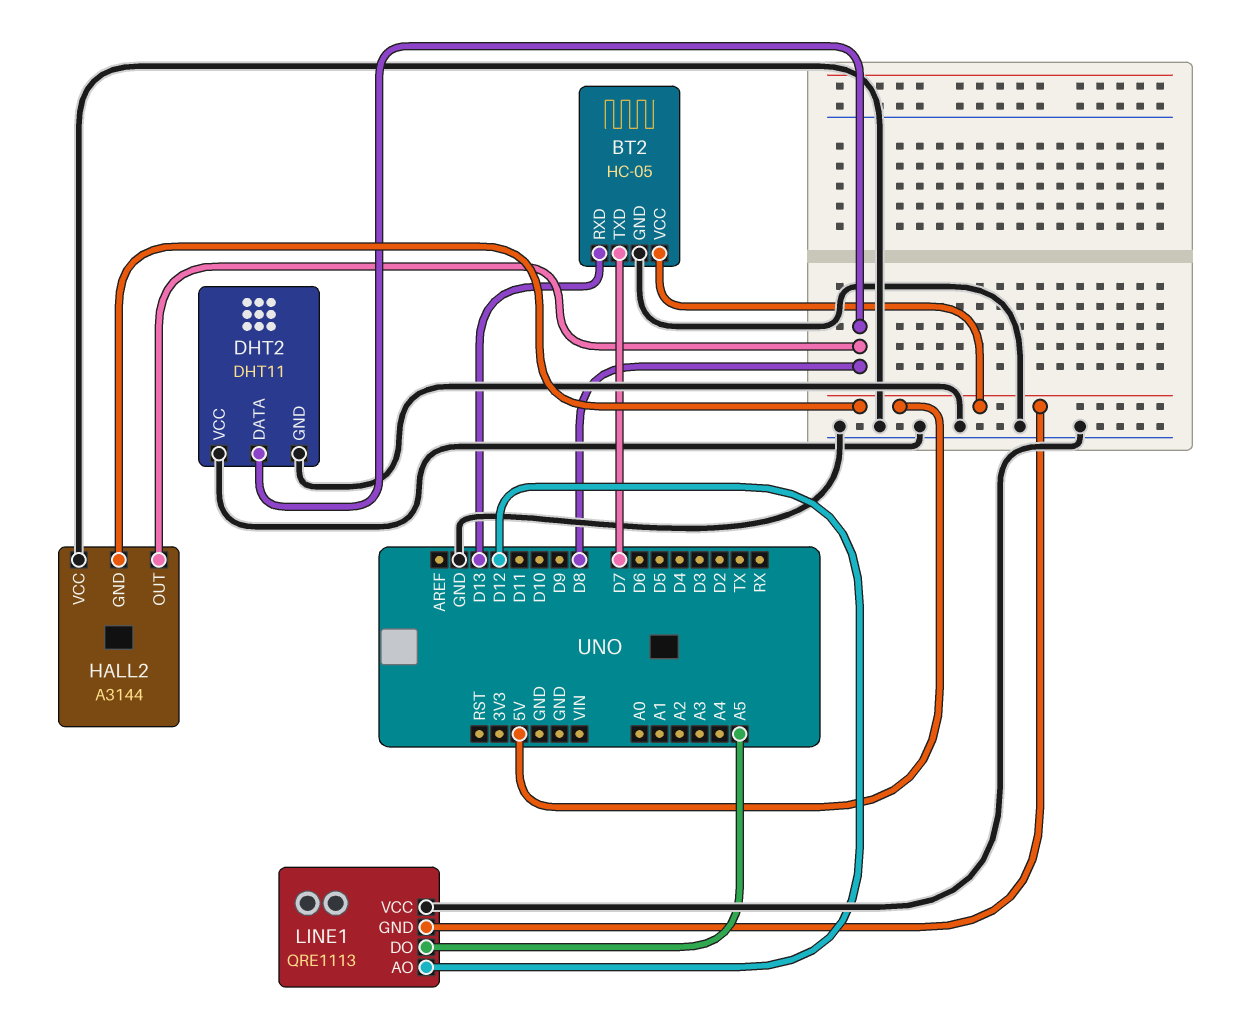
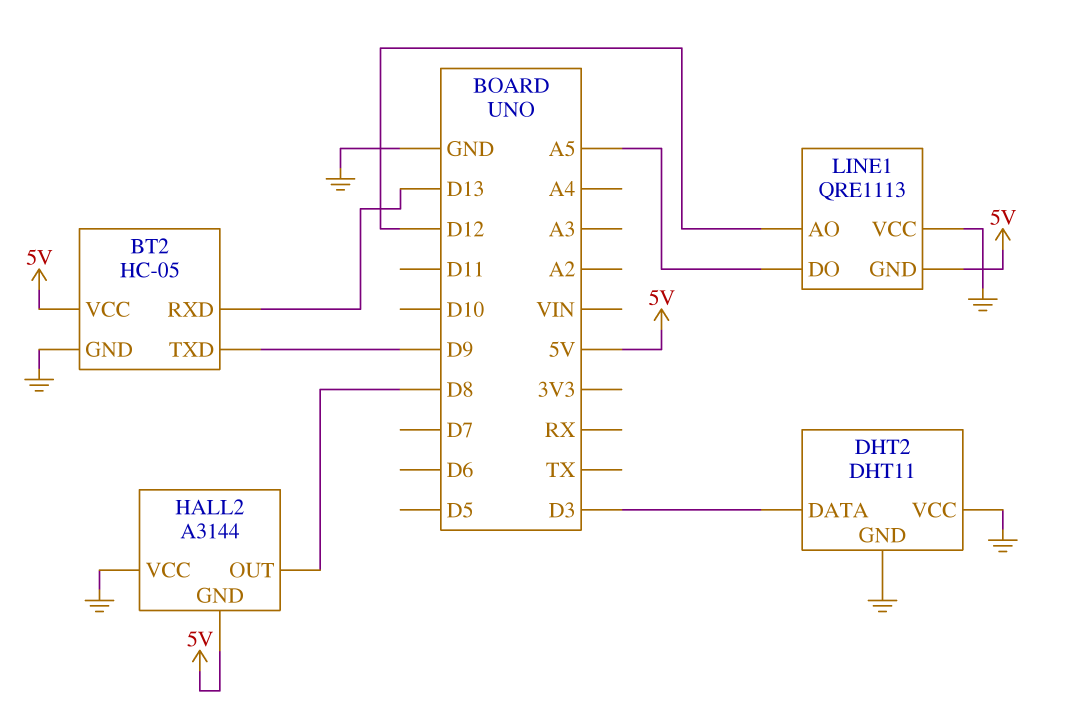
BT2 pin TXD: D7 -> D9
DHT2 pin DATA: D8 -> D3

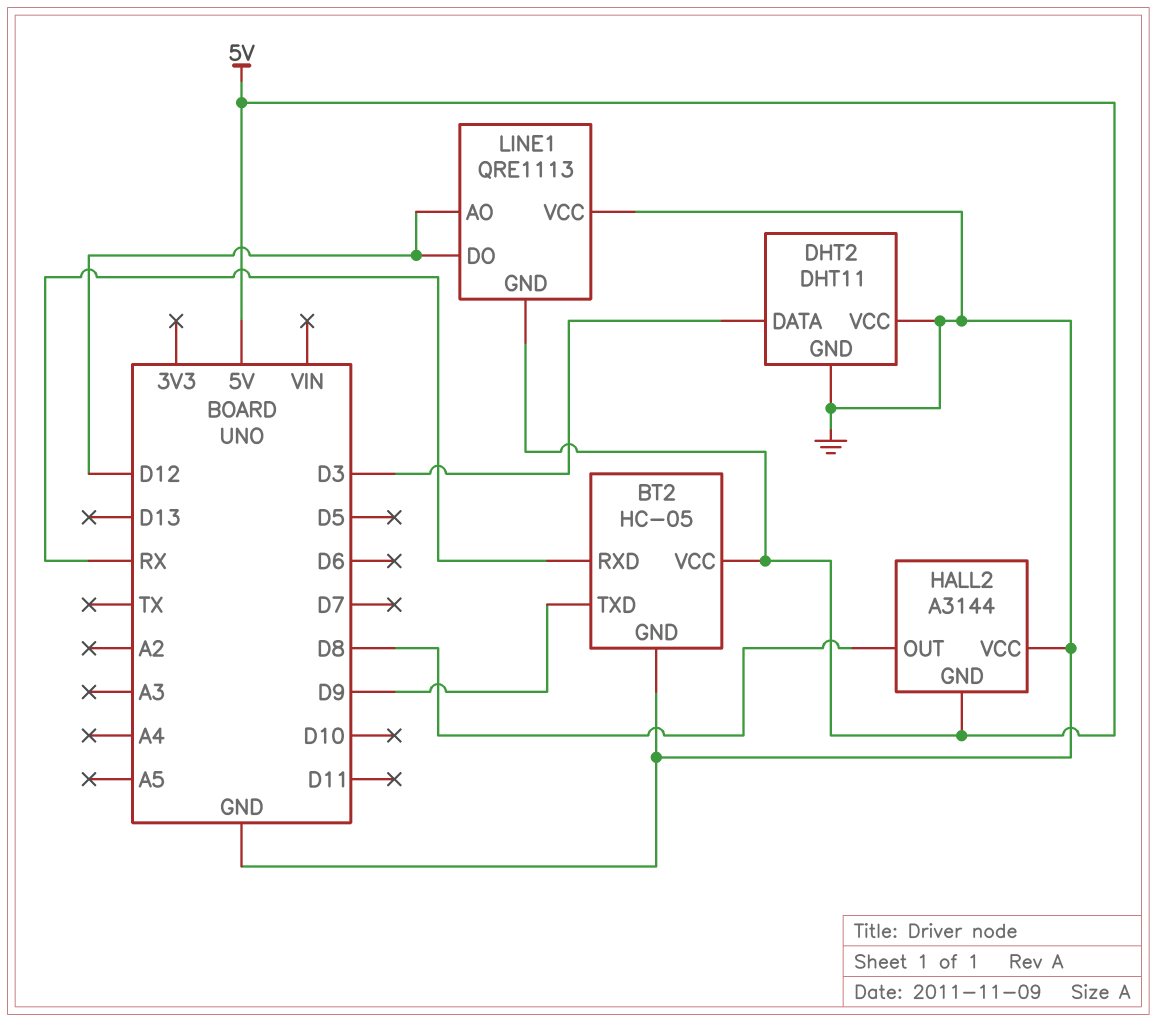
BT2 pin RXD: D13 -> RX
LINE1 pin DO: A5 -> D12

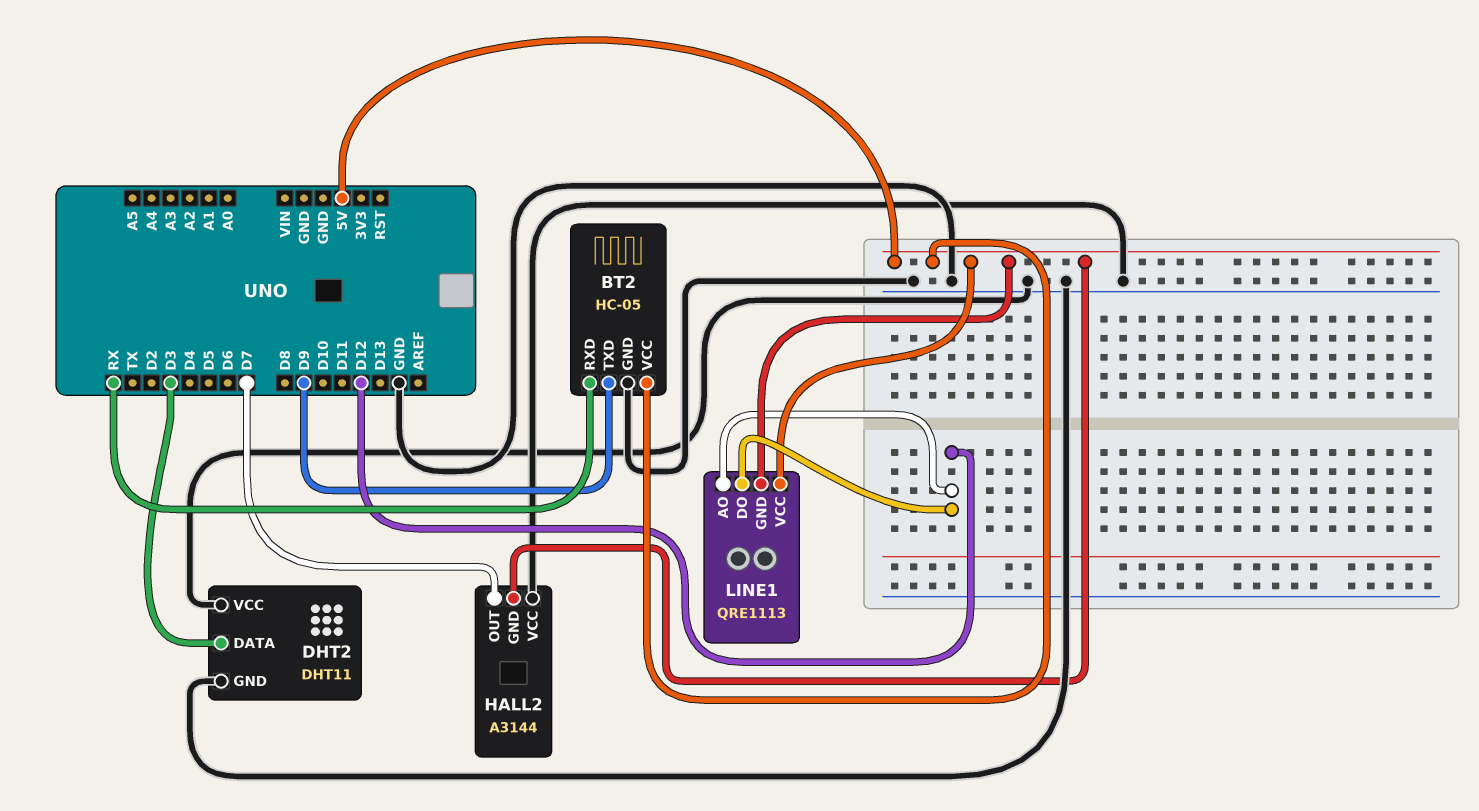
HALL2 pin OUT: D8 -> D7
LINE1 pin VCC: GND -> 5V

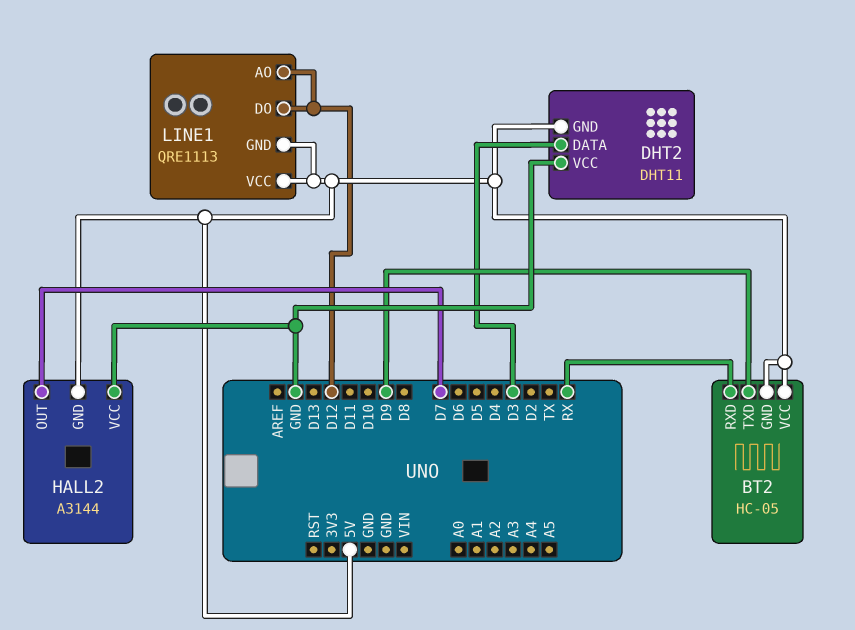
BT2 pin GND: GND -> 5V
DHT2 pin GND: GND -> 5V

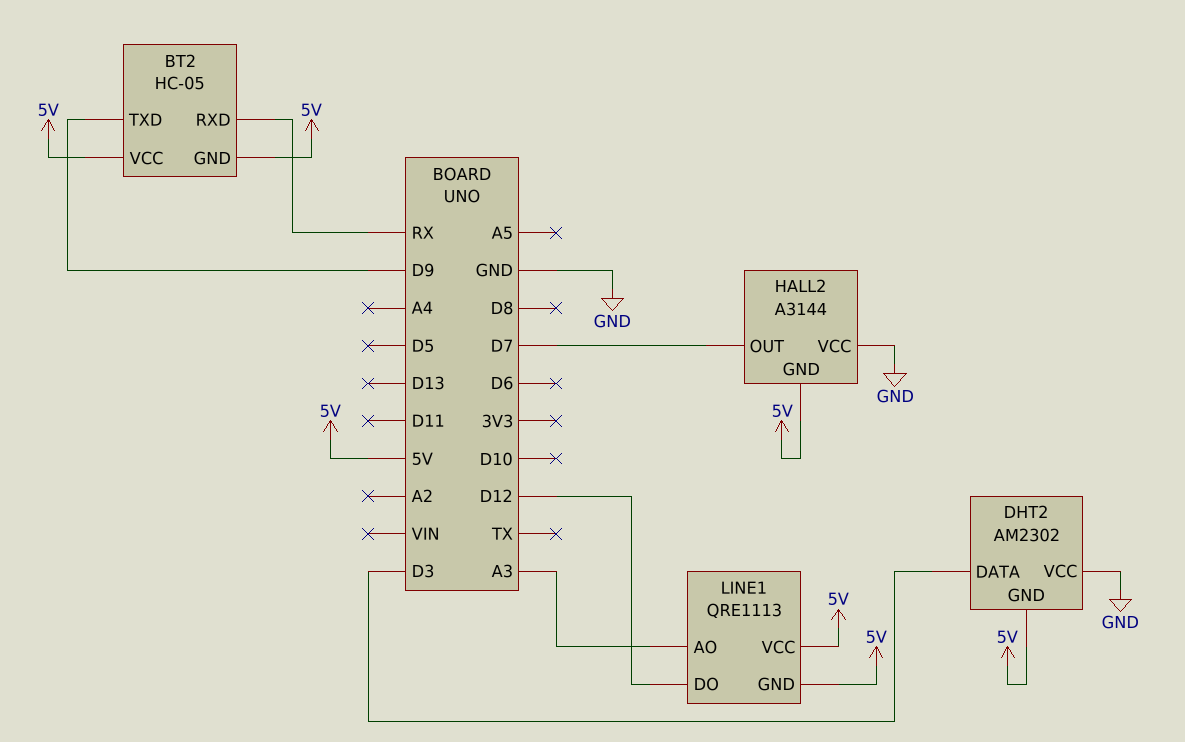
DHT2: DHT11 -> AM2302
LINE1 pin AO: D12 -> A3

